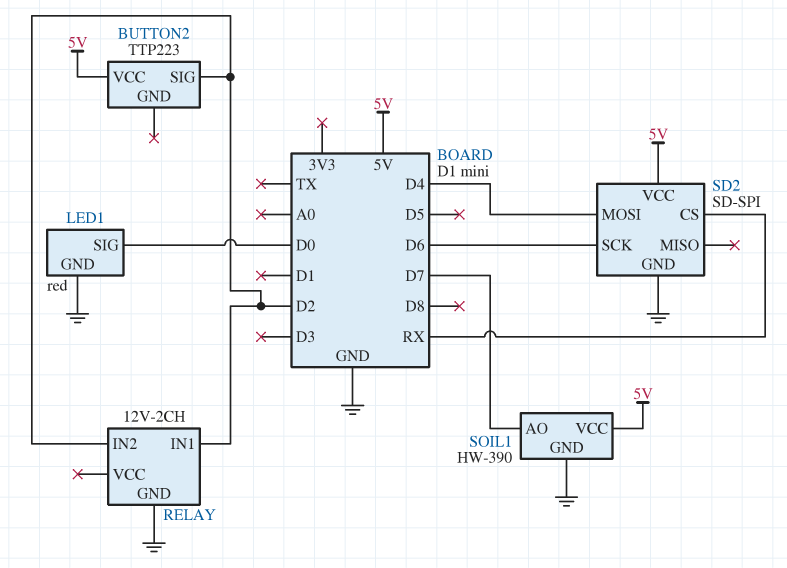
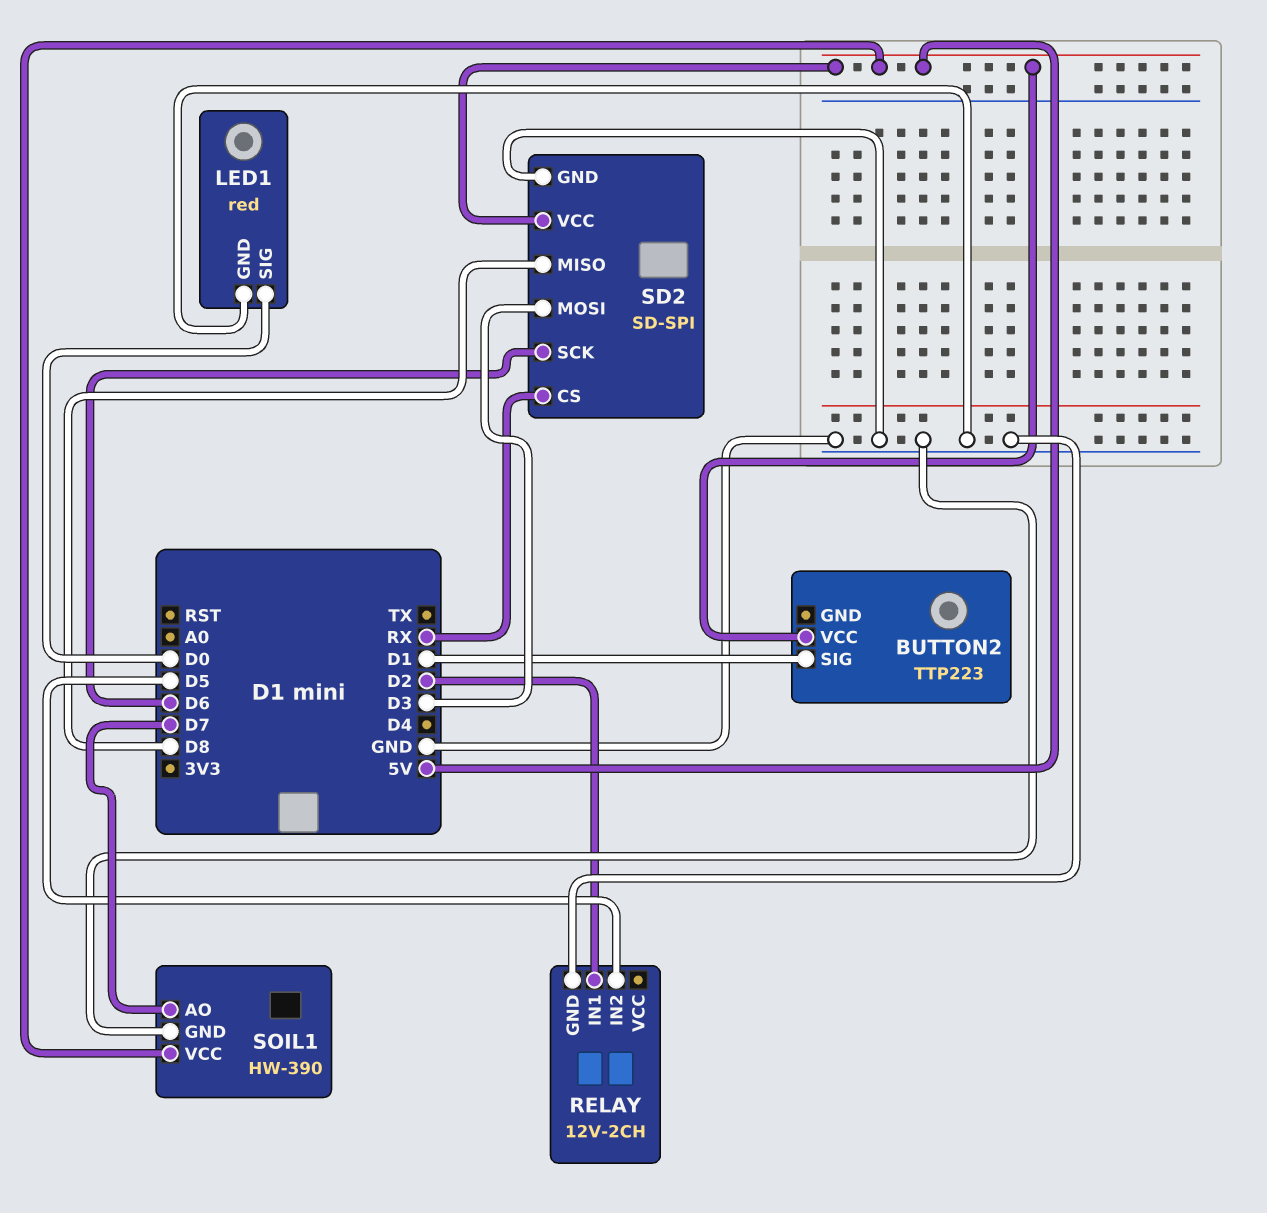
BUTTON2 pin SIG: D2 -> D1
RELAY pin IN2: D2 -> D5
SD2 pin MISO: none -> D8
SD2 pin MOSI: D4 -> D3

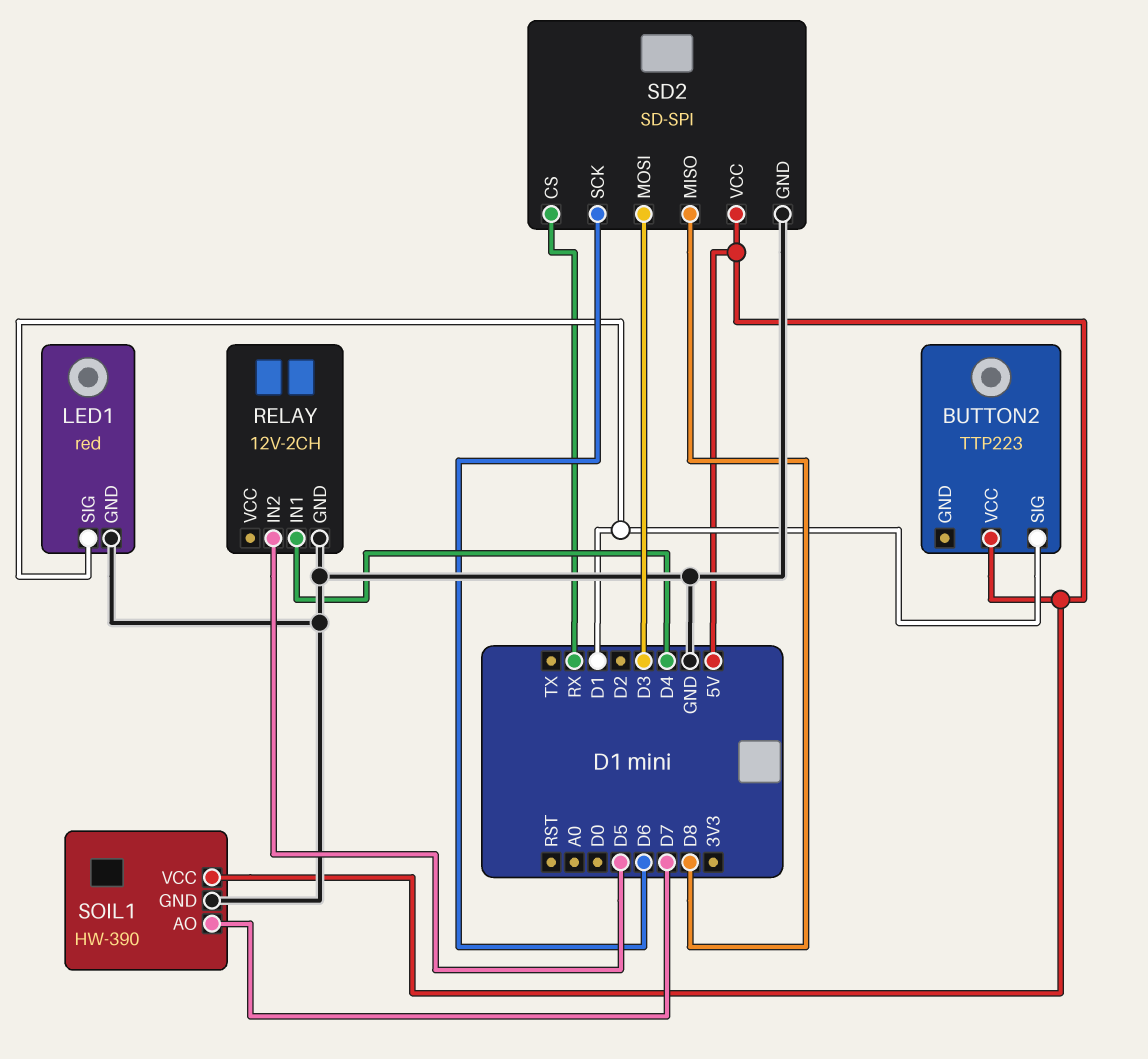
LED1 pin SIG: D0 -> D1
RELAY pin IN1: D2 -> D4

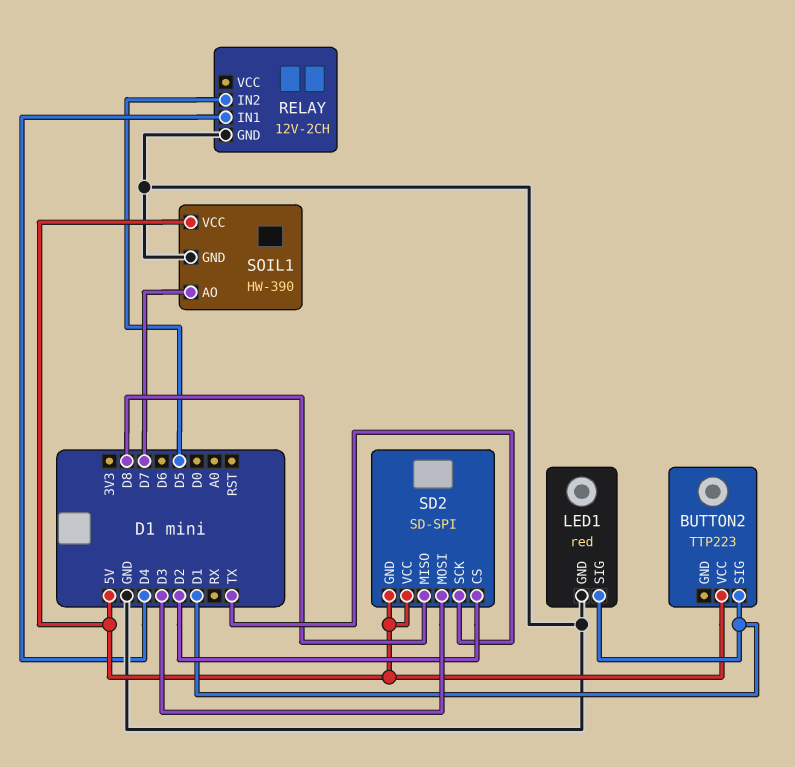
SD2 pin CS: RX -> D2
SD2 pin GND: GND -> 5V
SD2 pin SCK: D6 -> TX

